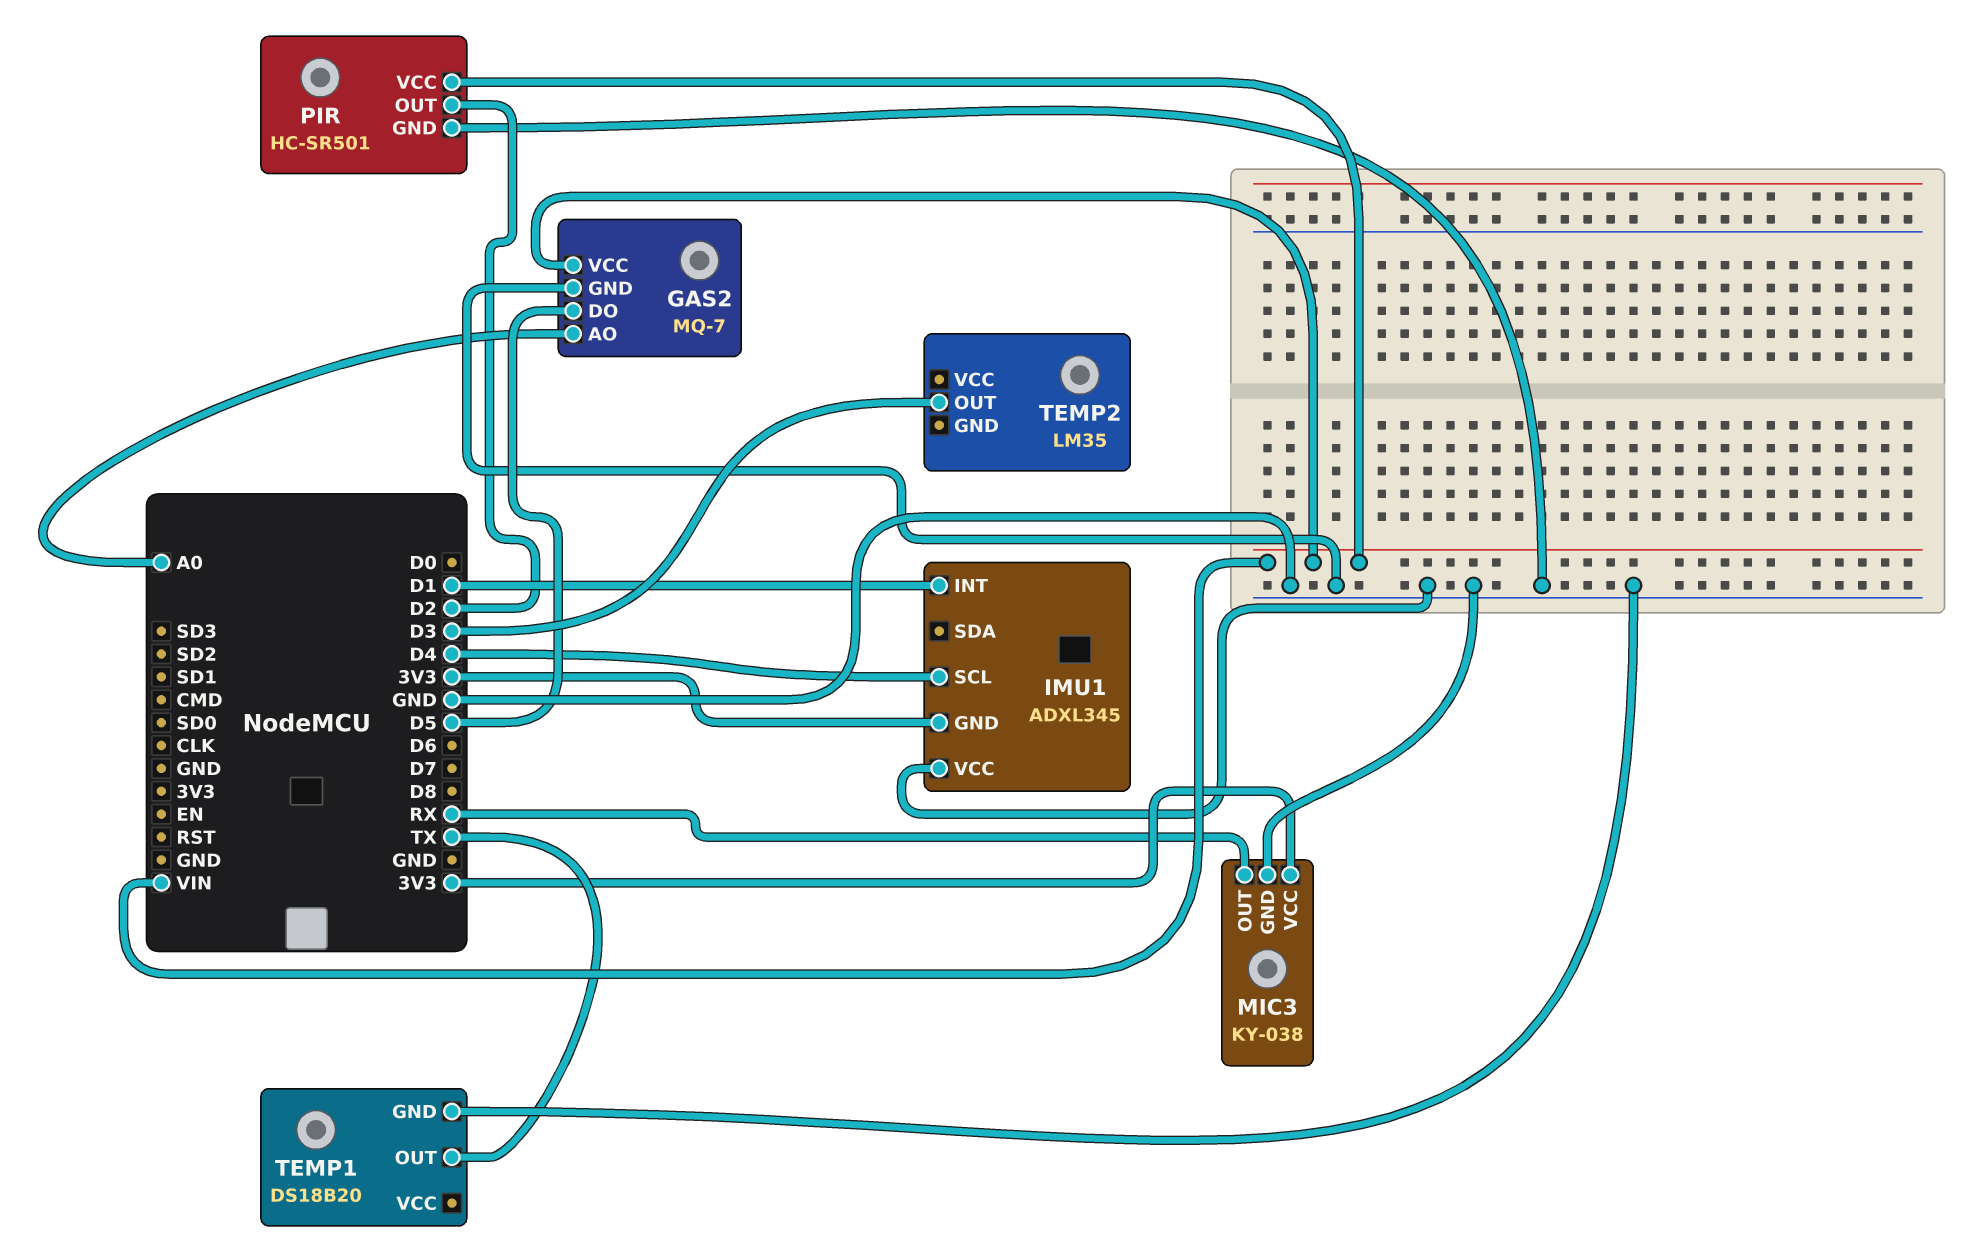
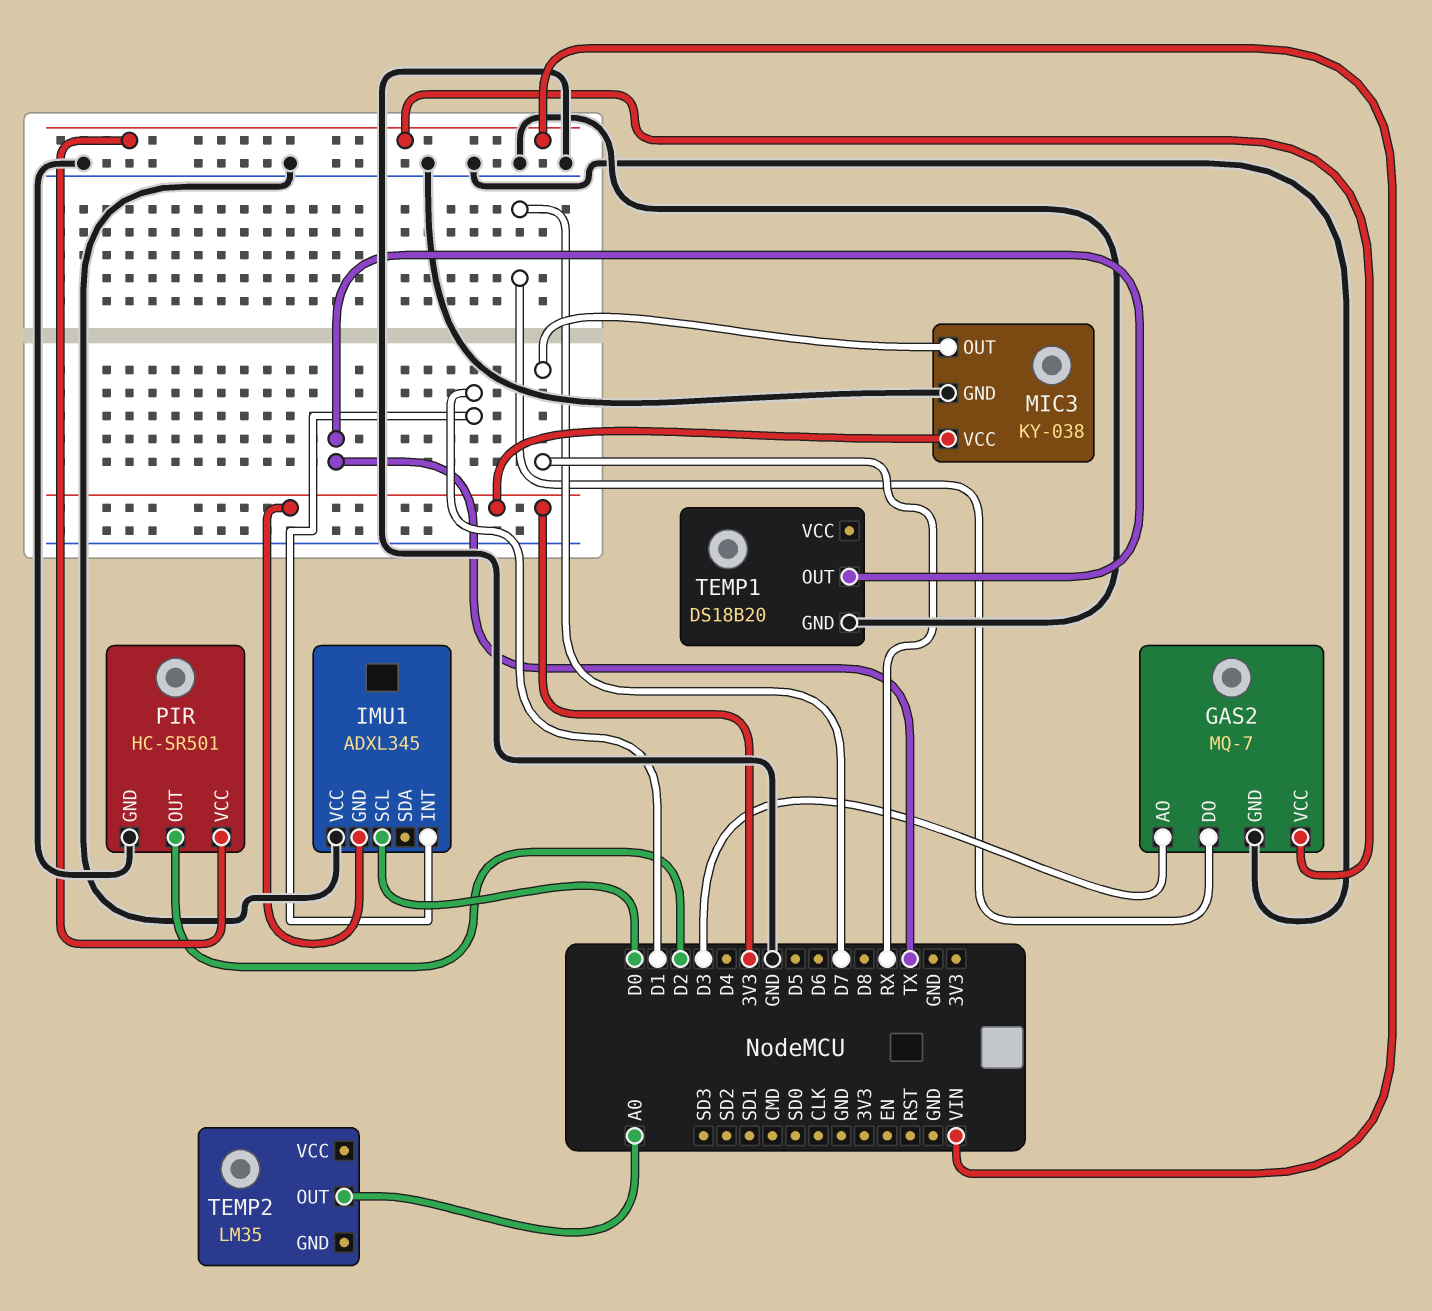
GAS2 pin AO: A0 -> D3
GAS2 pin DO: D5 -> D7
IMU1 pin SCL: D4 -> D0
TEMP2 pin OUT: D3 -> A0

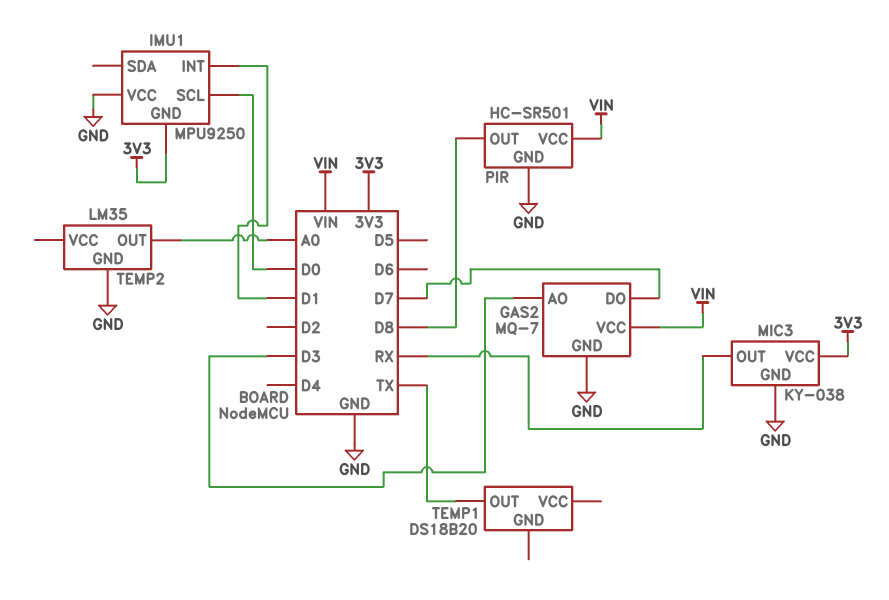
IMU1: ADXL345 -> MPU9250
PIR pin OUT: D2 -> D8
TEMP1 pin GND: GND -> none
TEMP2 pin GND: none -> GND

